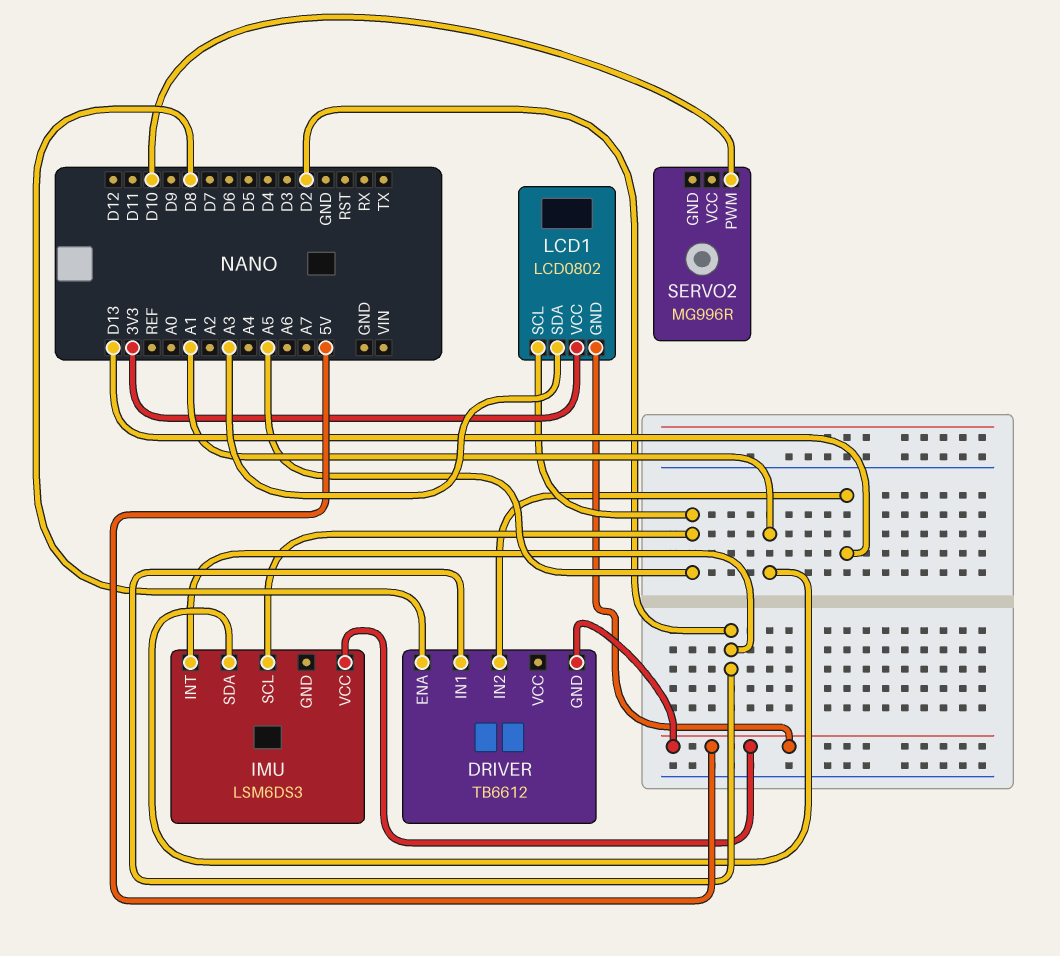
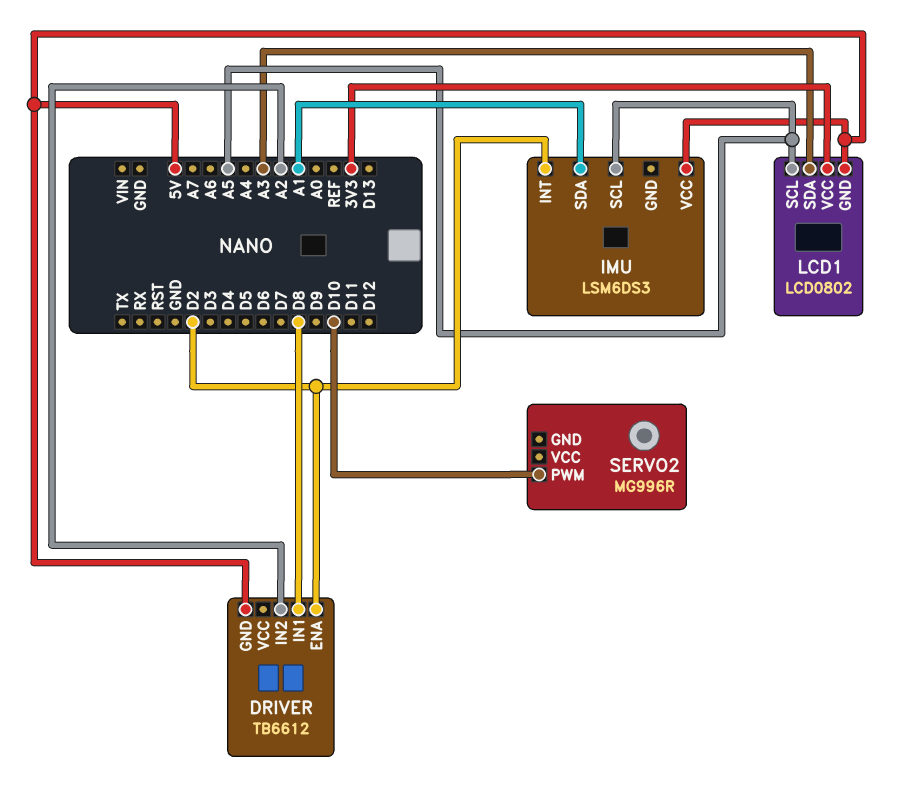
DRIVER pin ENA: D8 -> D2
DRIVER pin IN1: D2 -> D8
DRIVER pin IN2: D13 -> A2

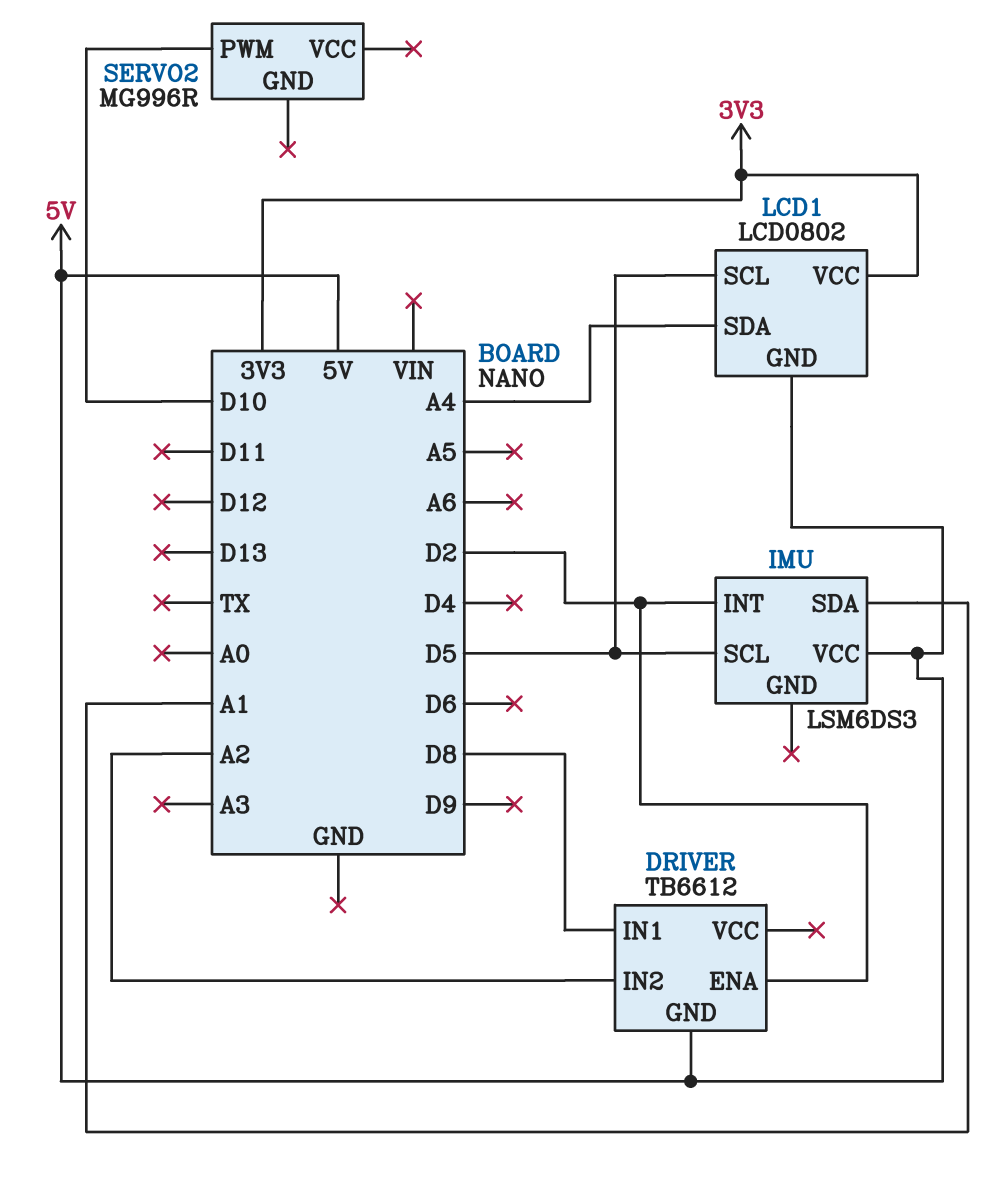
IMU pin SCL: A5 -> D5
LCD1 pin SCL: A5 -> D5
LCD1 pin SDA: A3 -> A4

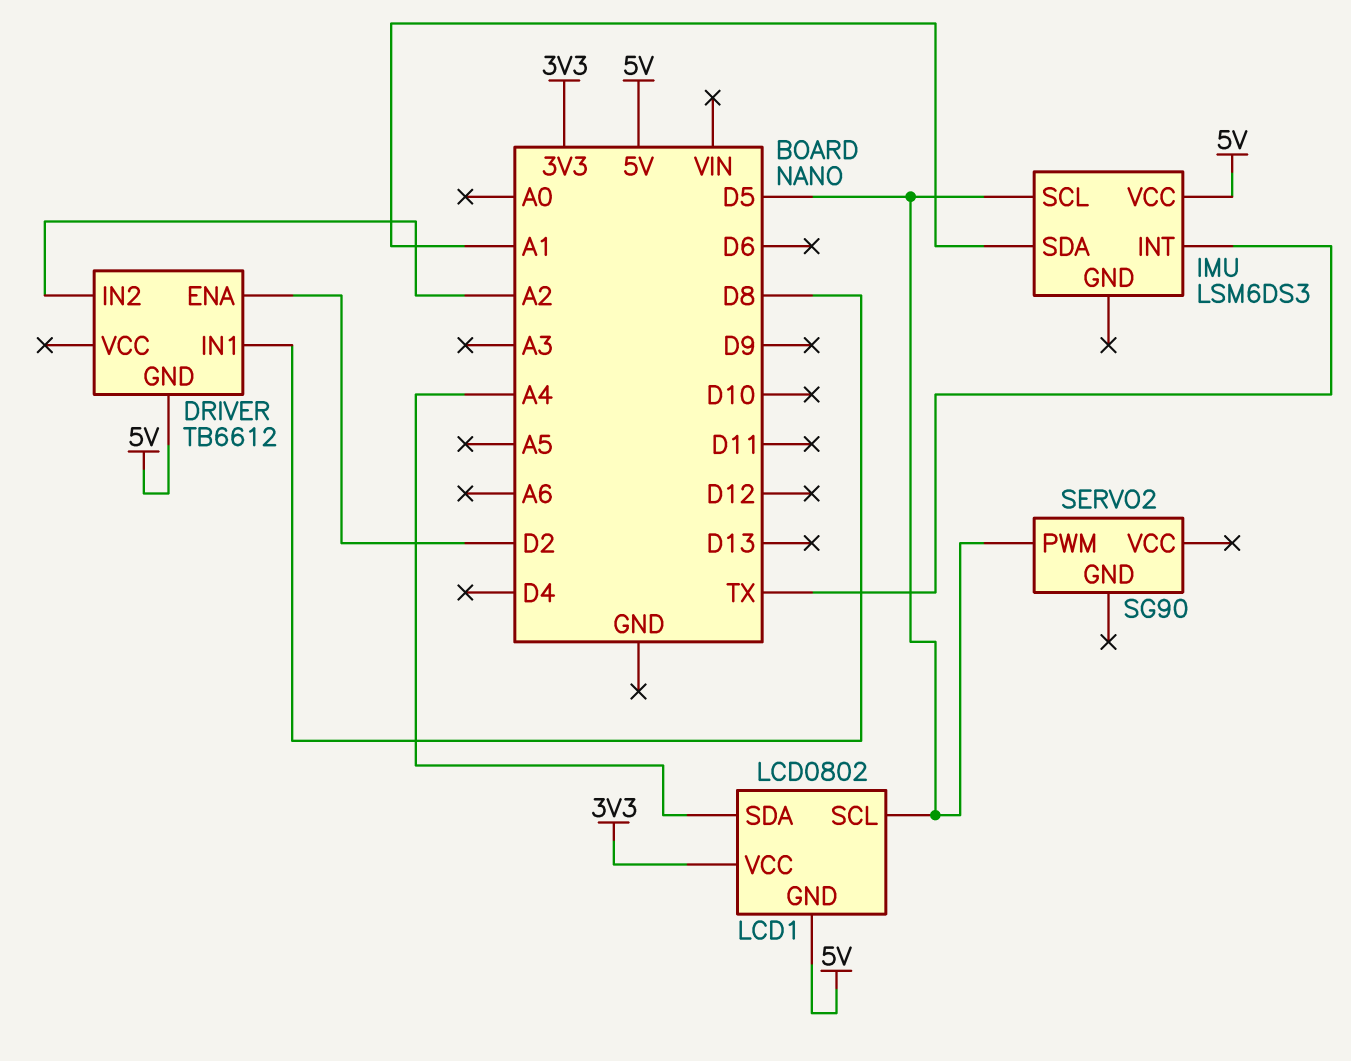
IMU pin INT: D2 -> TX
SERVO2: MG996R -> SG90
SERVO2 pin PWM: D10 -> D5

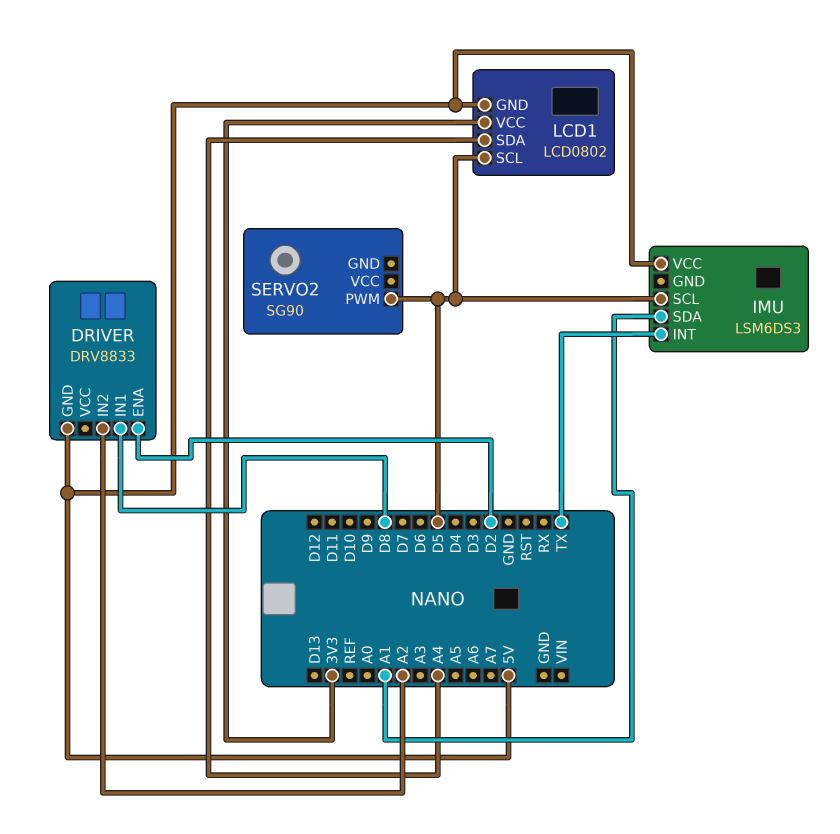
DRIVER: TB6612 -> DRV8833

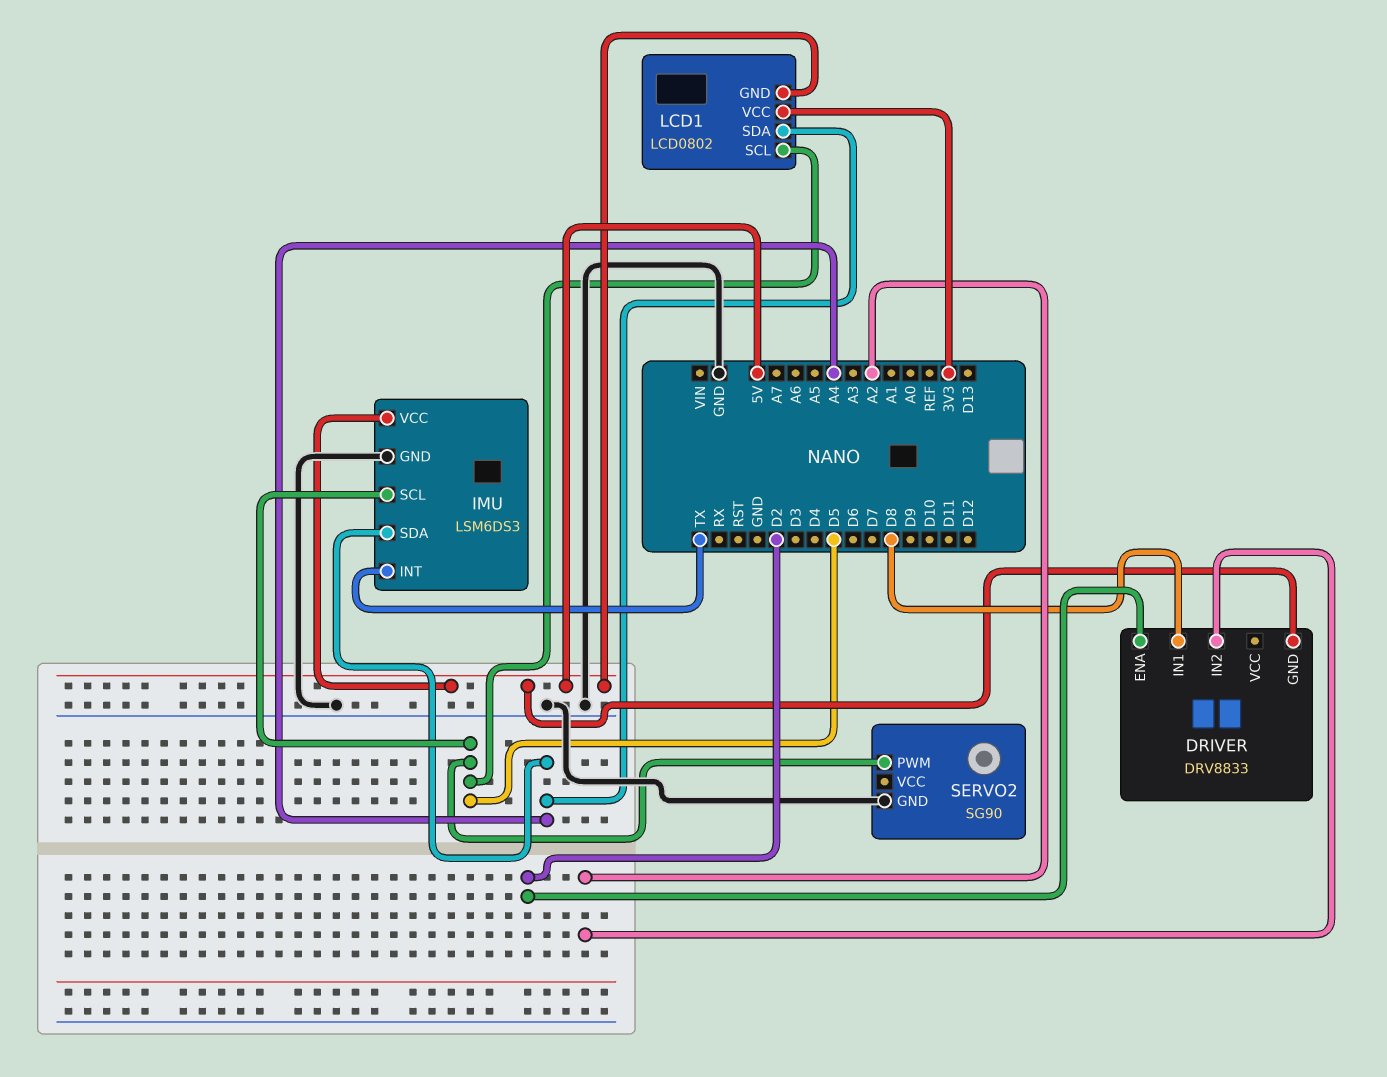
IMU pin GND: none -> GND
IMU pin SDA: A1 -> A4
SERVO2 pin GND: none -> GND

